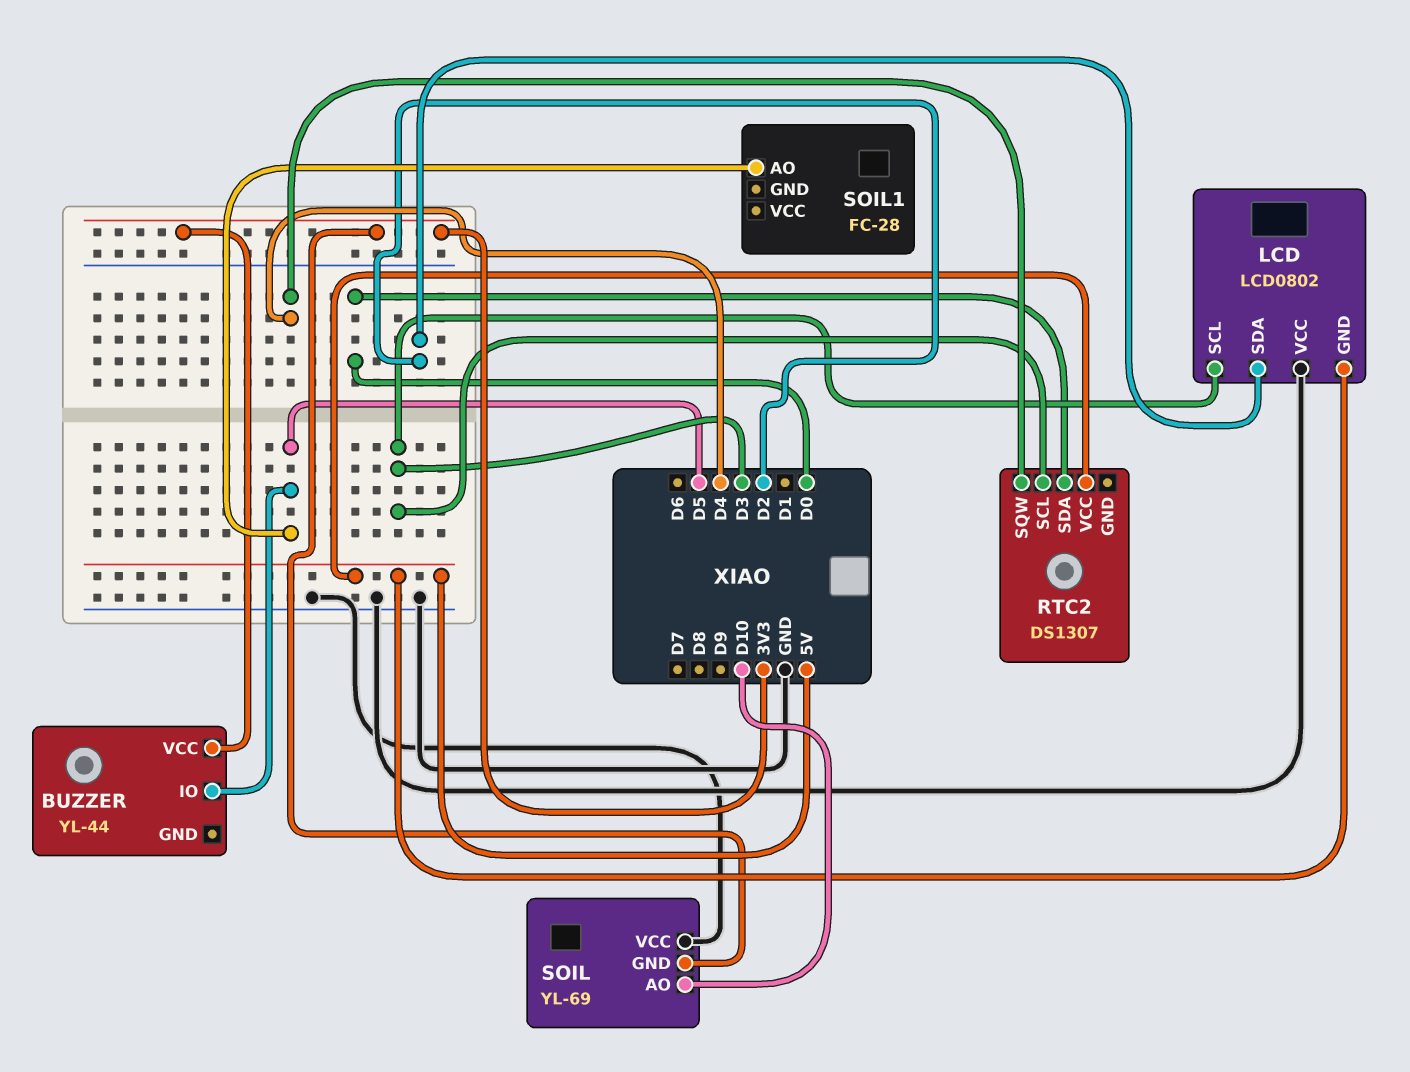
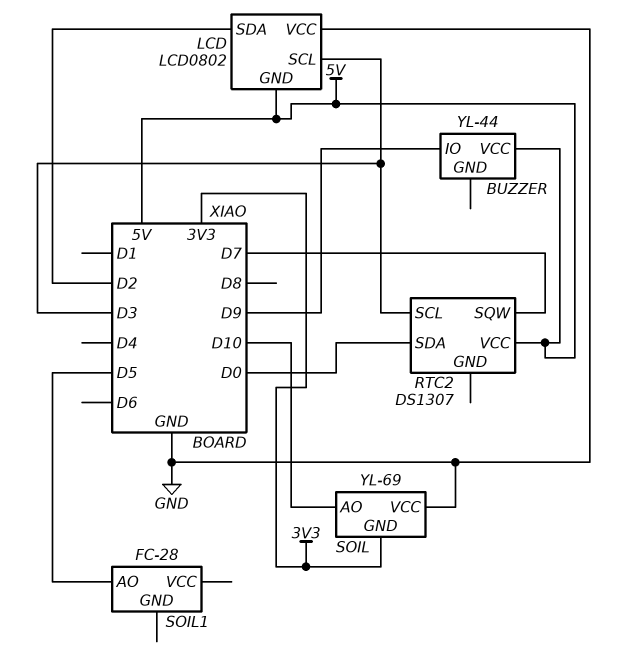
BUZZER pin IO: D5 -> D9
BUZZER pin VCC: 3V3 -> 5V
RTC2 pin SQW: D4 -> D7

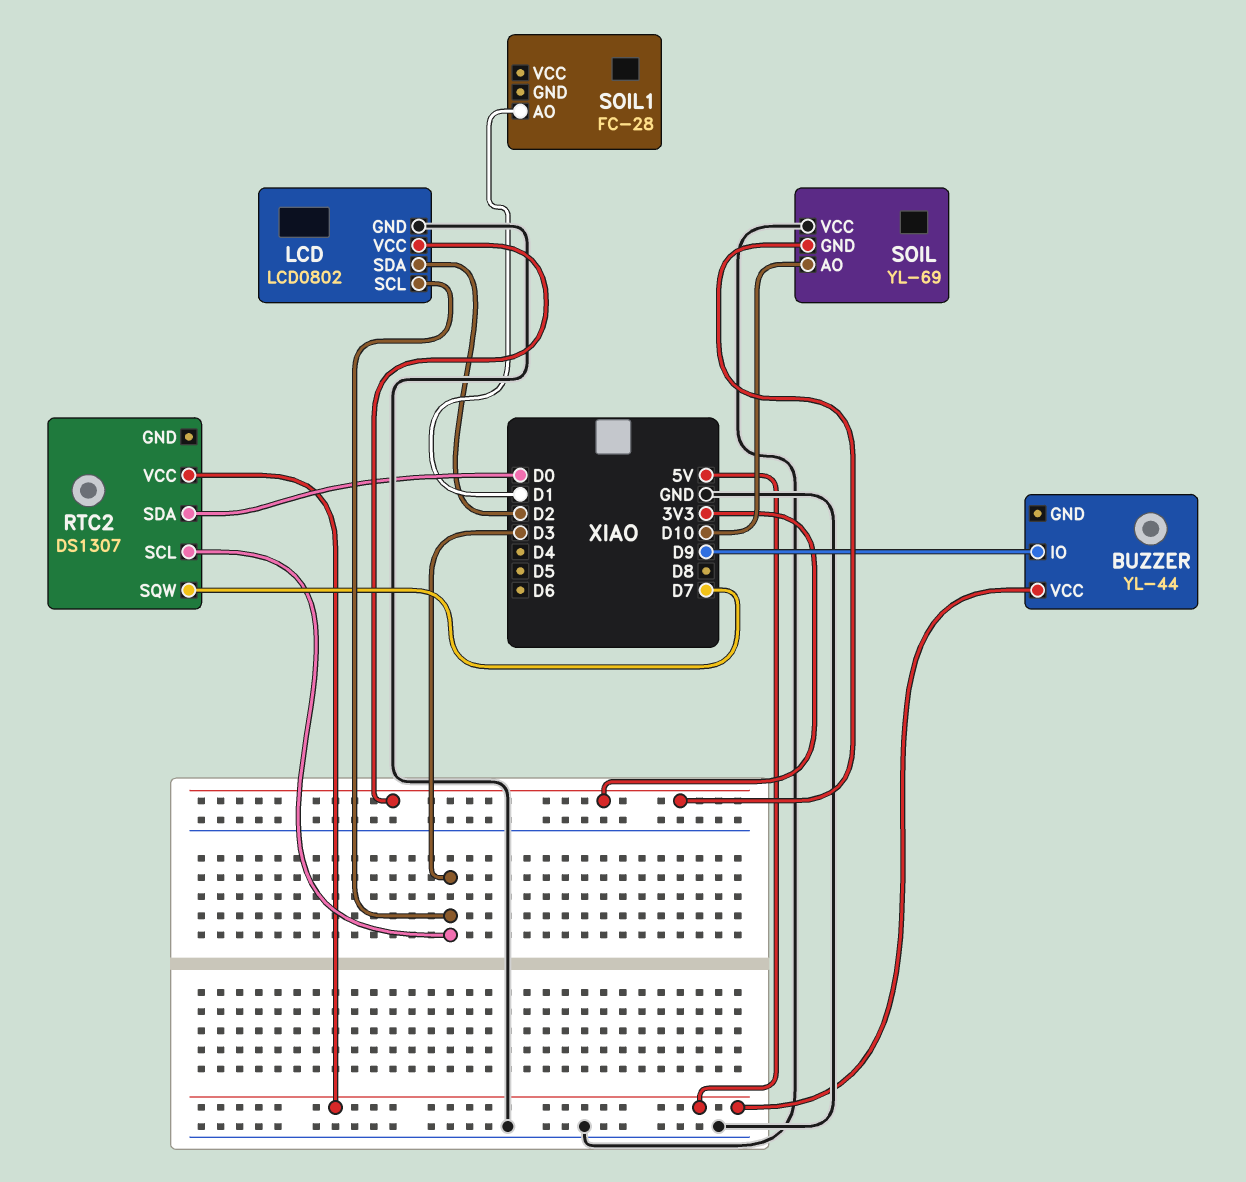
LCD pin GND: 5V -> GND
LCD pin VCC: GND -> 3V3
SOIL1 pin AO: D5 -> D1

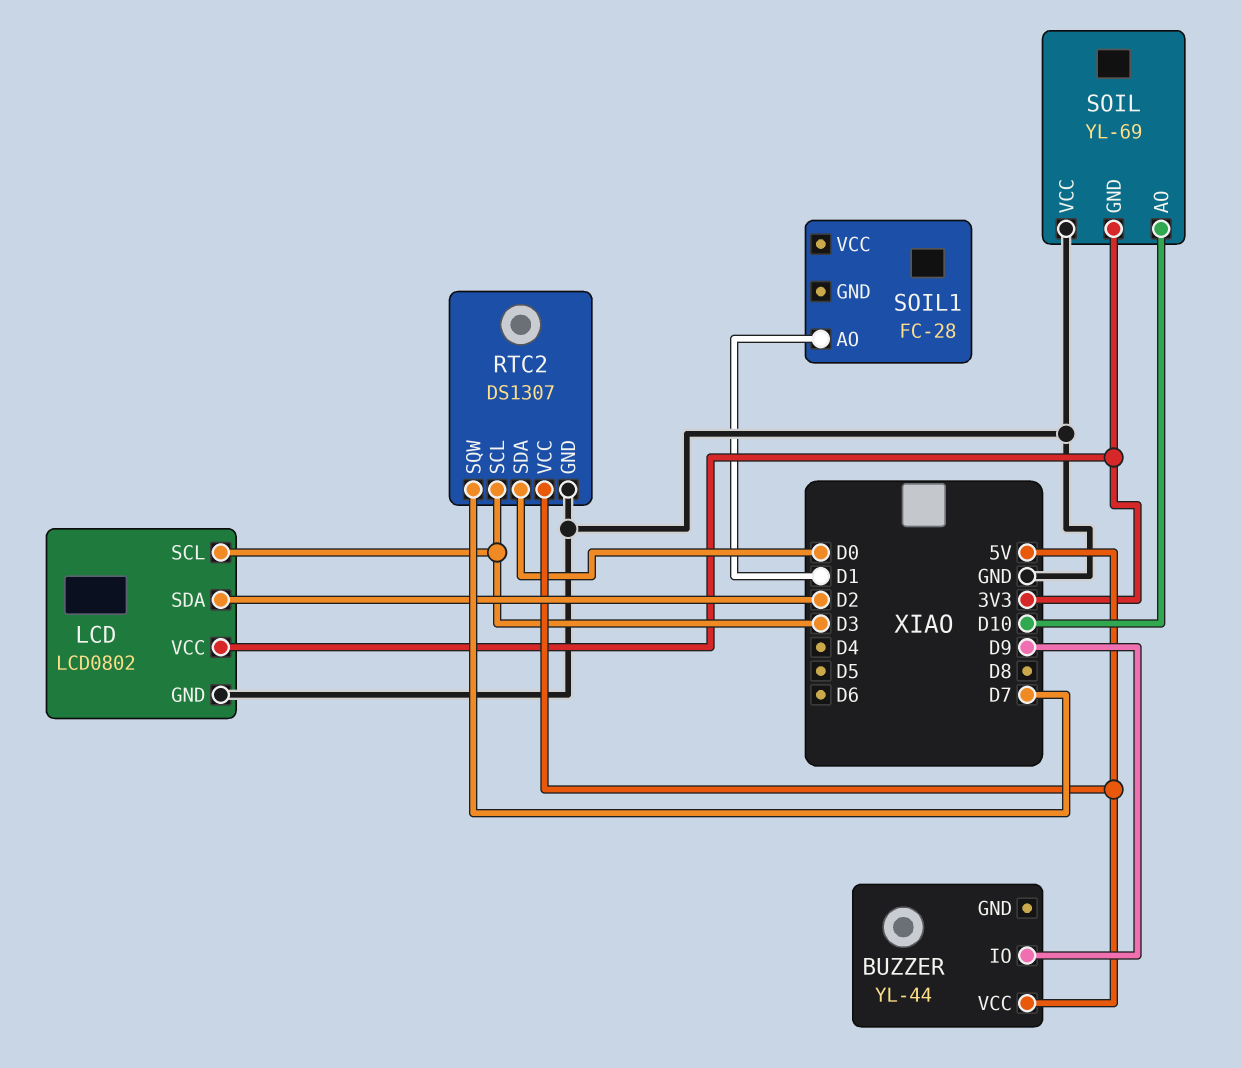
RTC2 pin GND: none -> GND

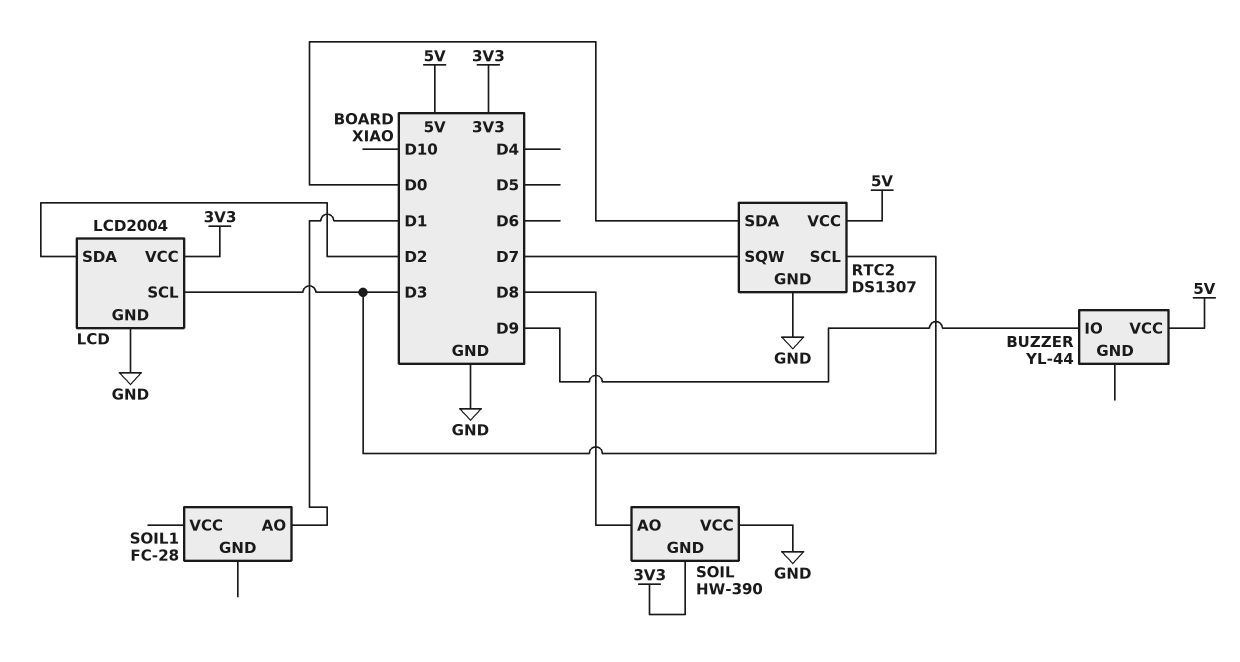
LCD: LCD0802 -> LCD2004
SOIL: YL-69 -> HW-390
SOIL pin AO: D10 -> D8

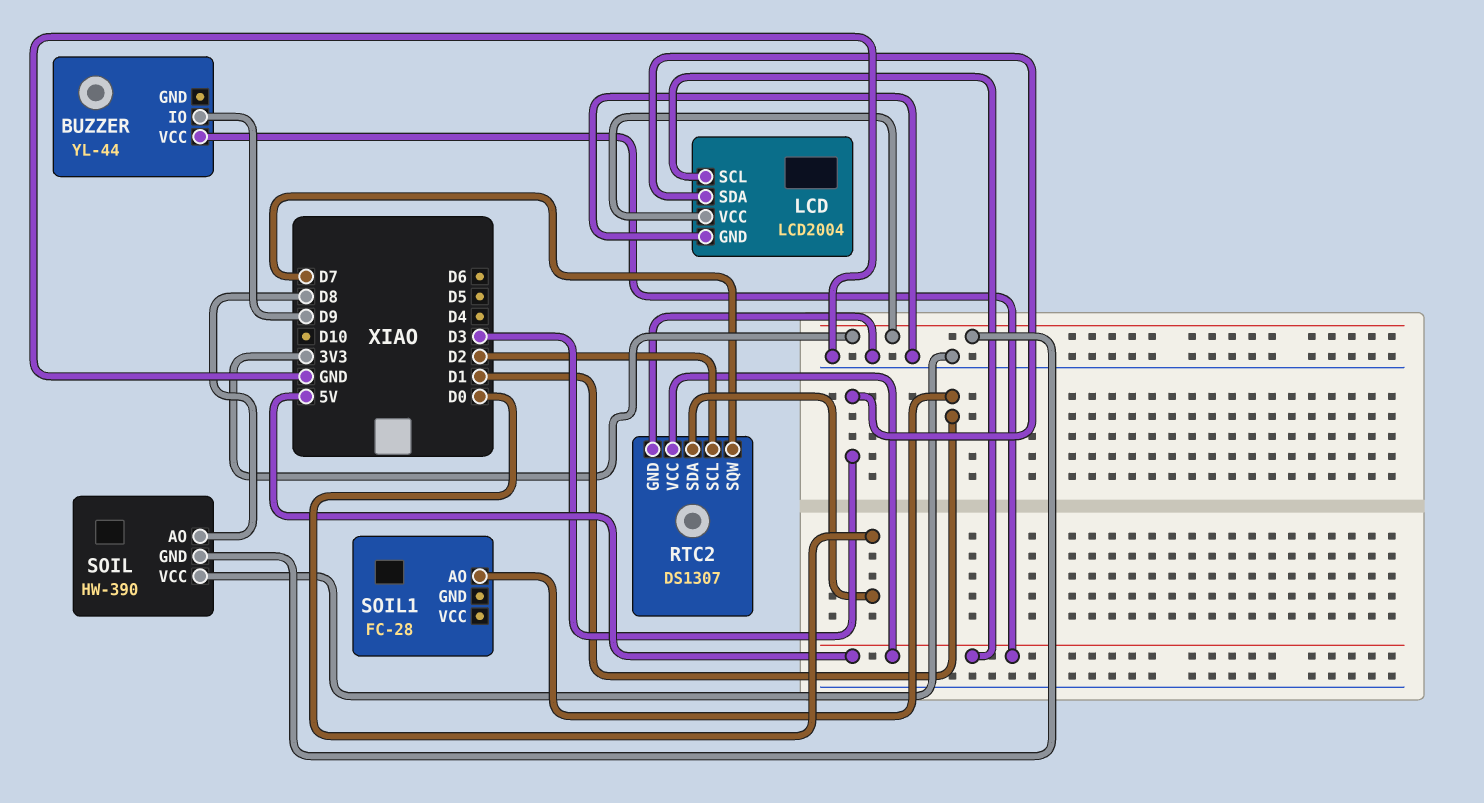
LCD pin SCL: D3 -> 5V
LCD pin SDA: D2 -> D3
RTC2 pin SCL: D3 -> D2

